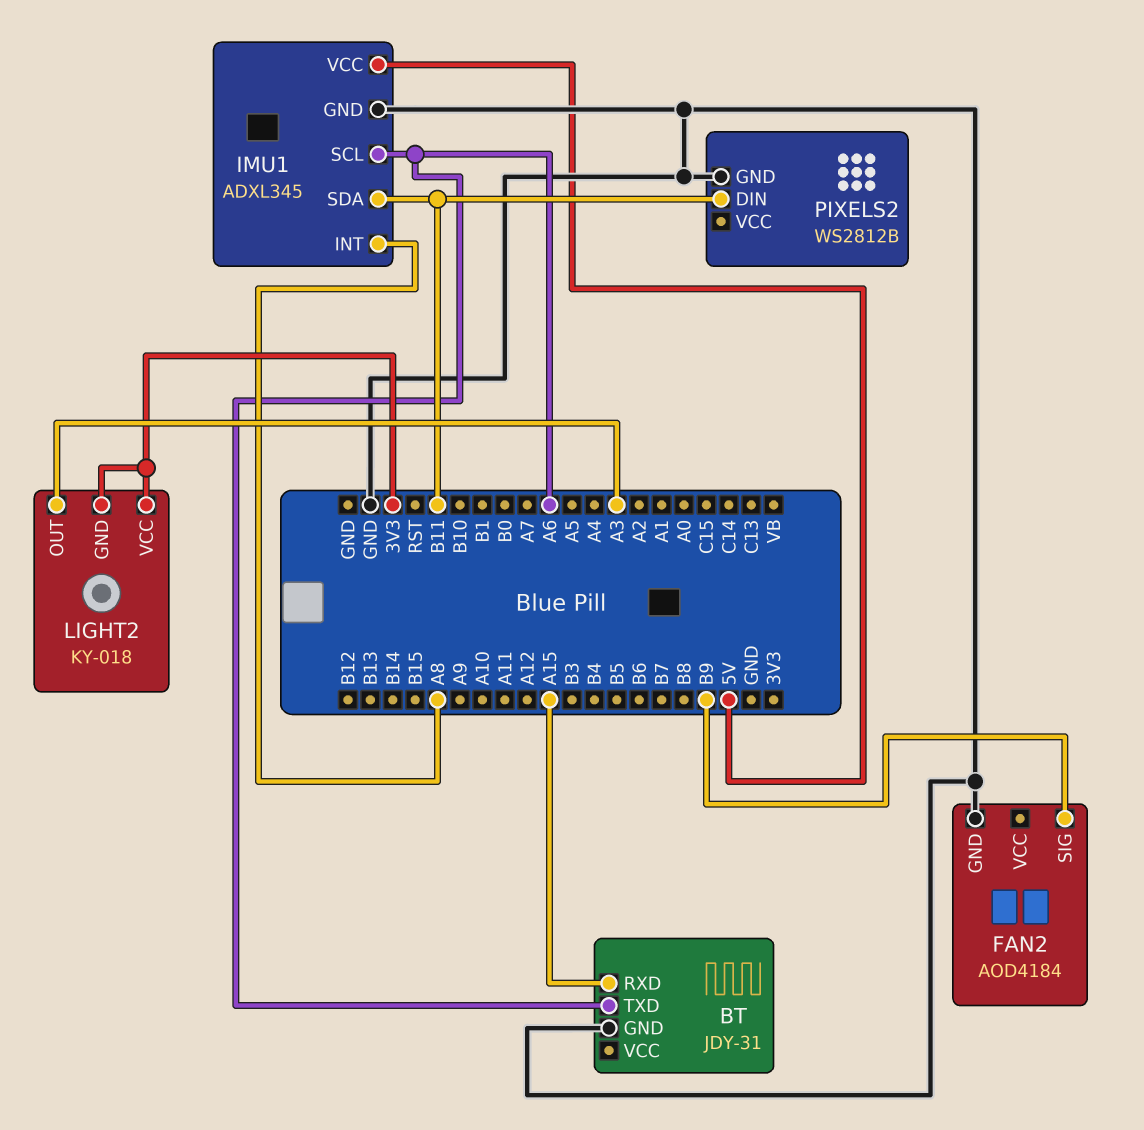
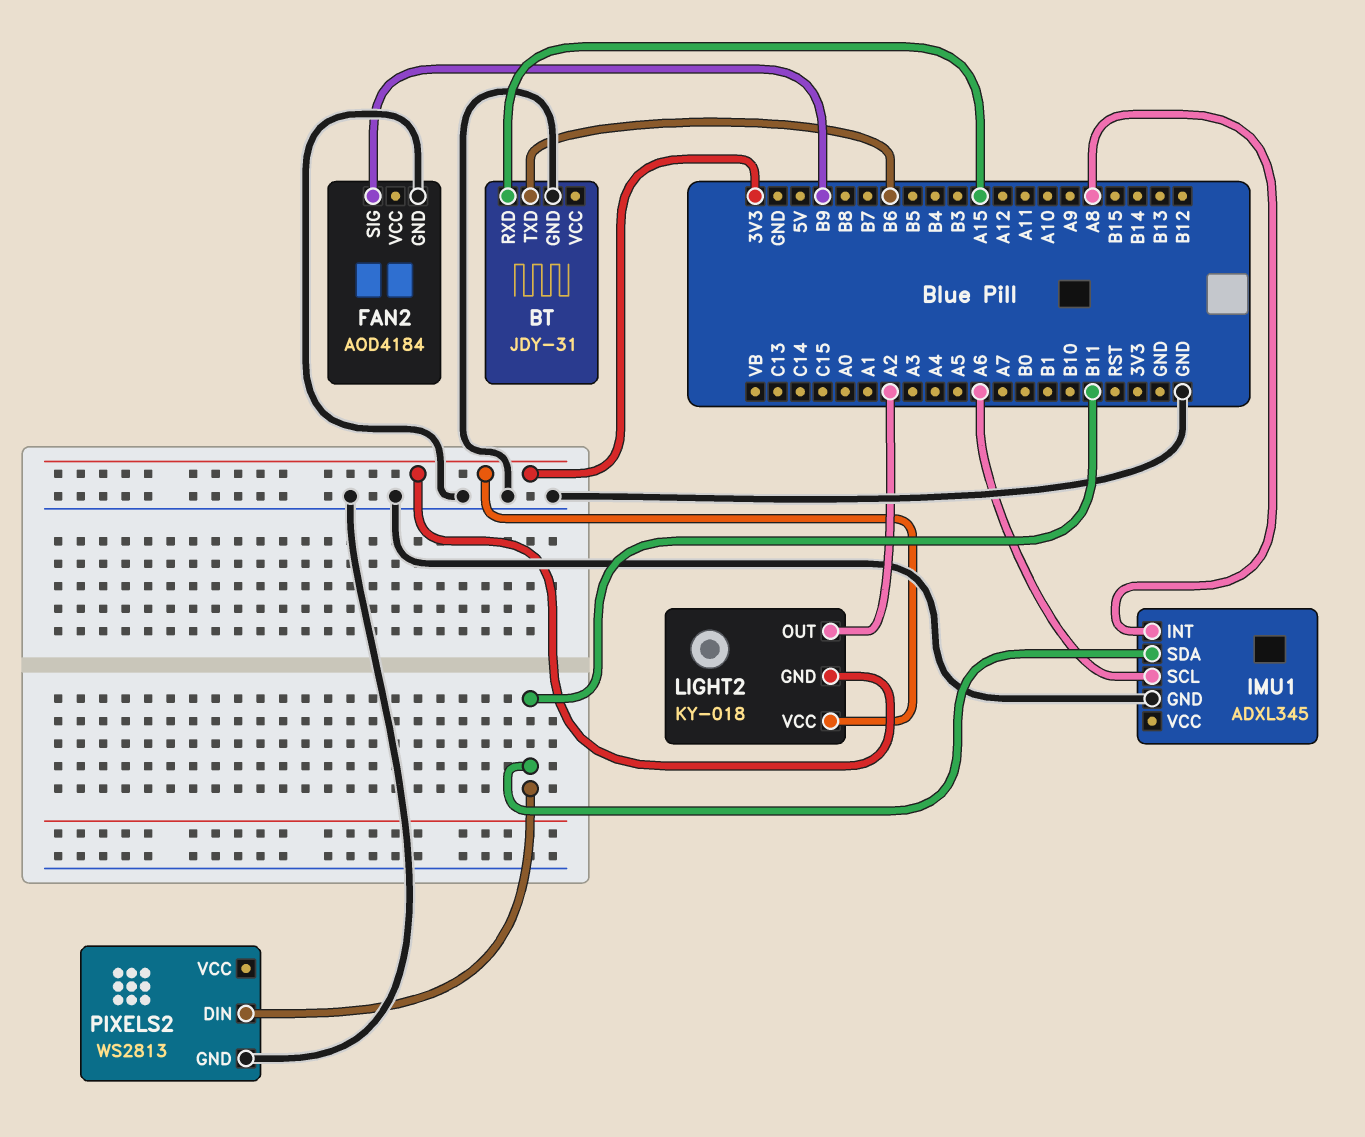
BT pin TXD: A6 -> B6
IMU1 pin VCC: 5V -> none
LIGHT2 pin OUT: A3 -> A2
PIXELS2: WS2812B -> WS2813

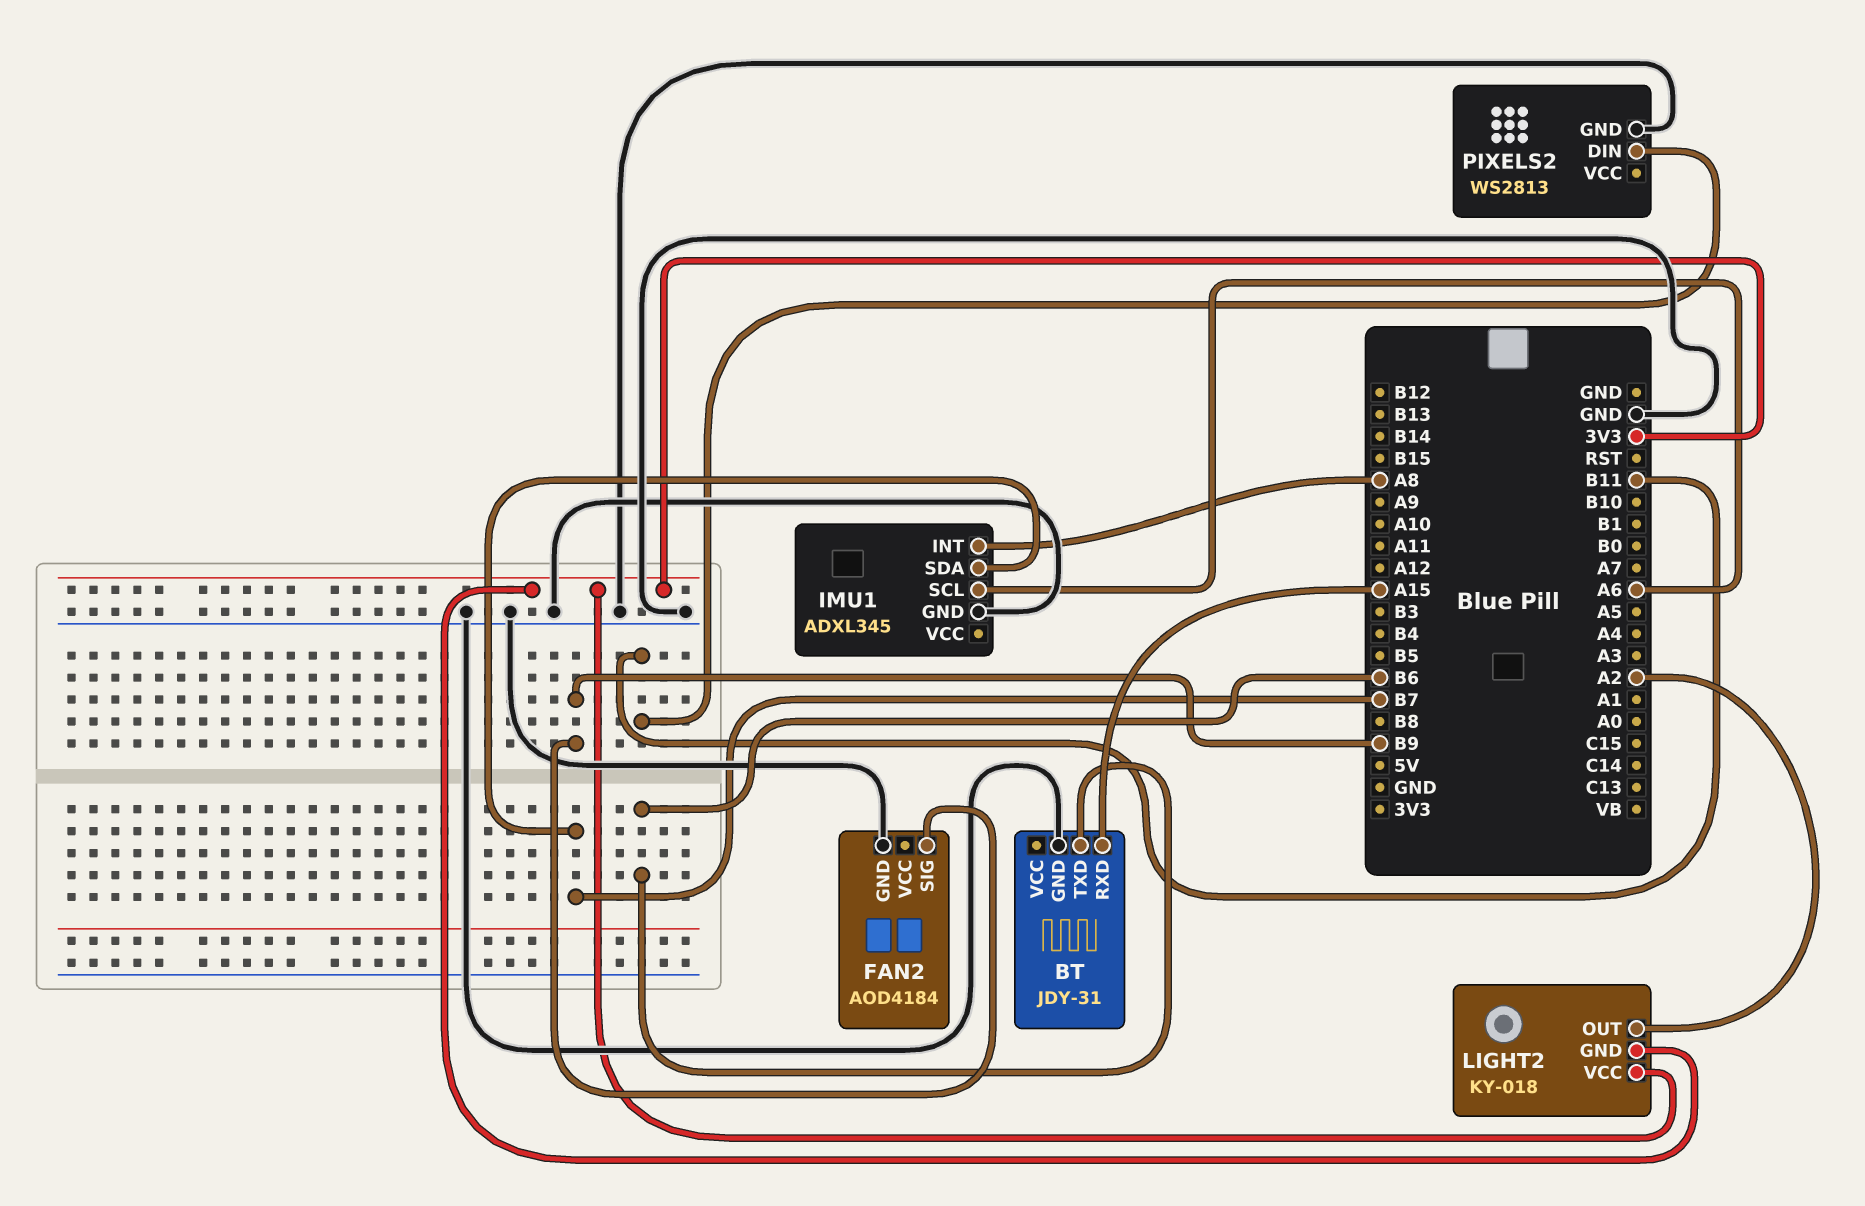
IMU1 pin SDA: B11 -> B7

